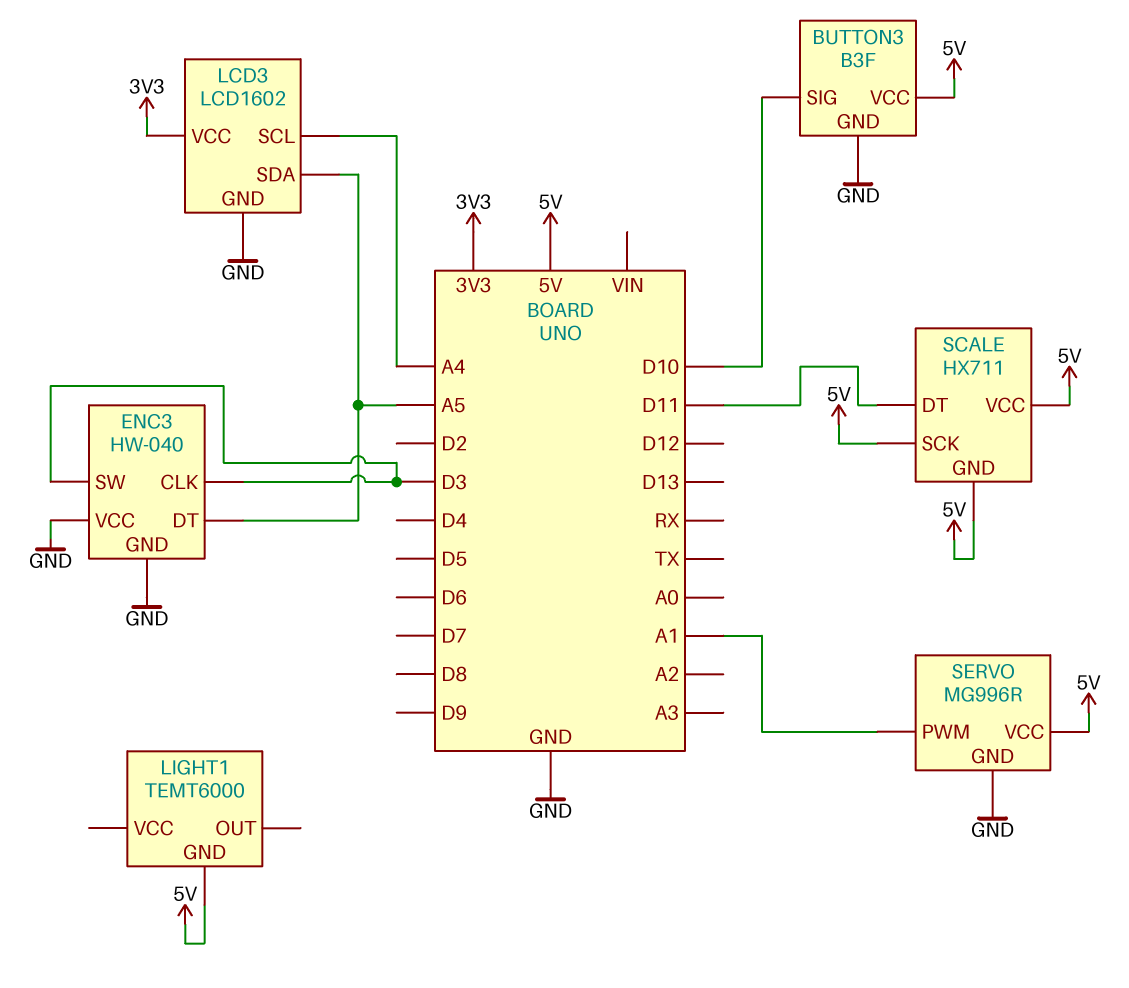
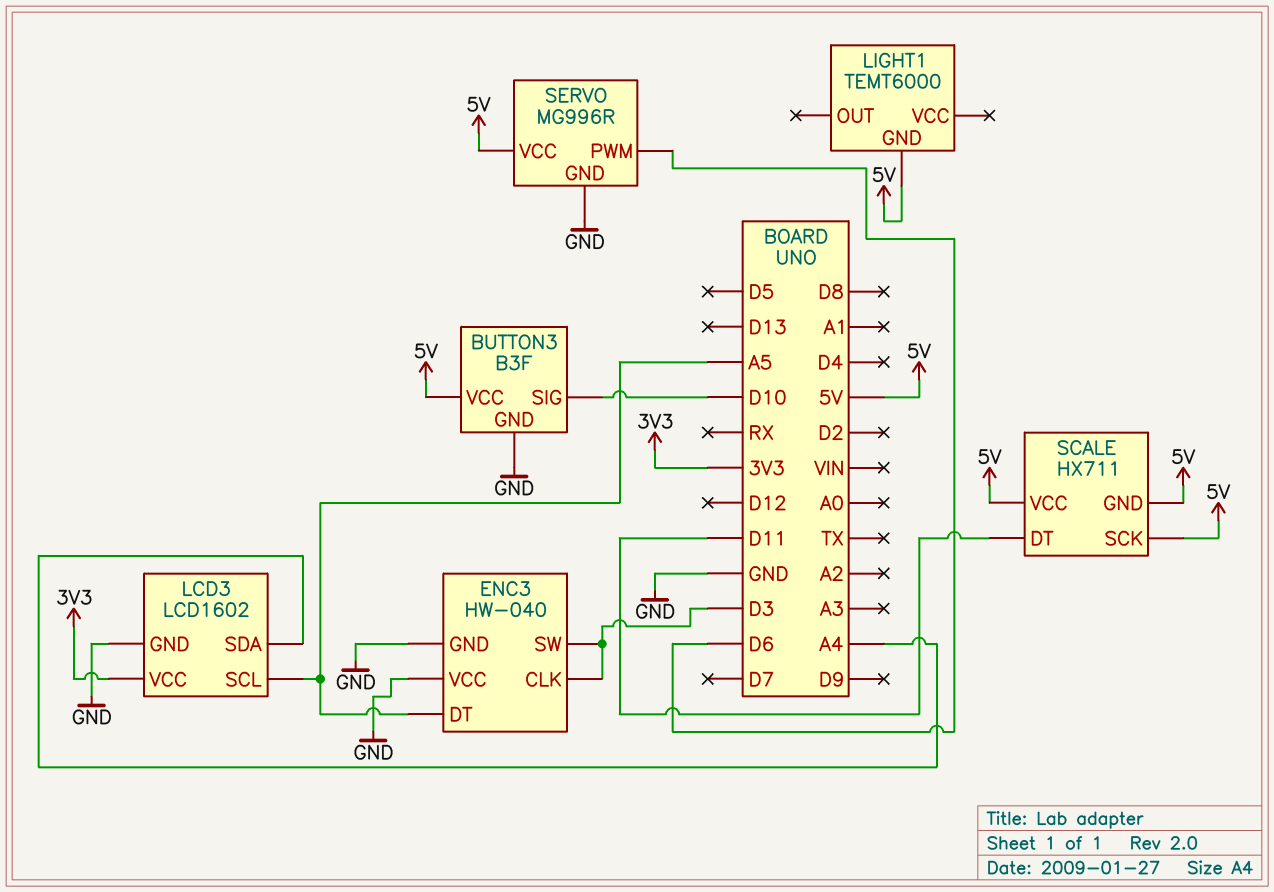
LCD3 pin SCL: A4 -> A5
LCD3 pin SDA: A5 -> A4
SERVO pin PWM: A1 -> D6

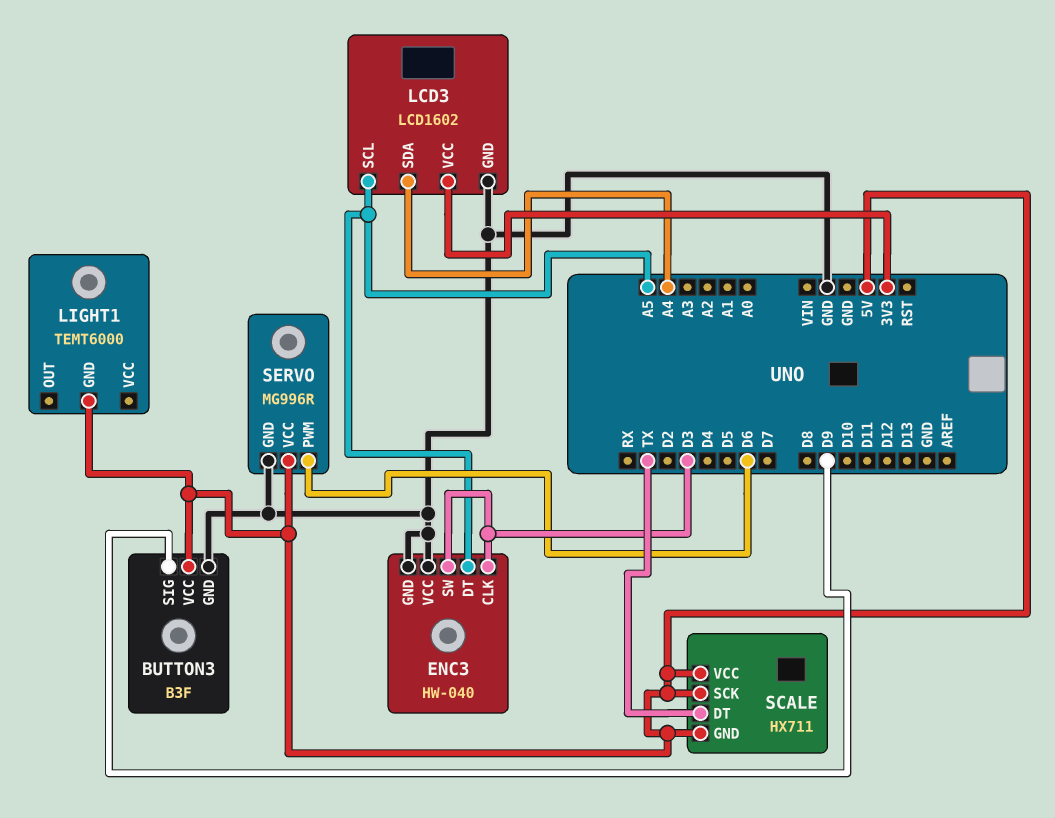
BUTTON3 pin SIG: D10 -> D9
SCALE pin DT: D11 -> TX

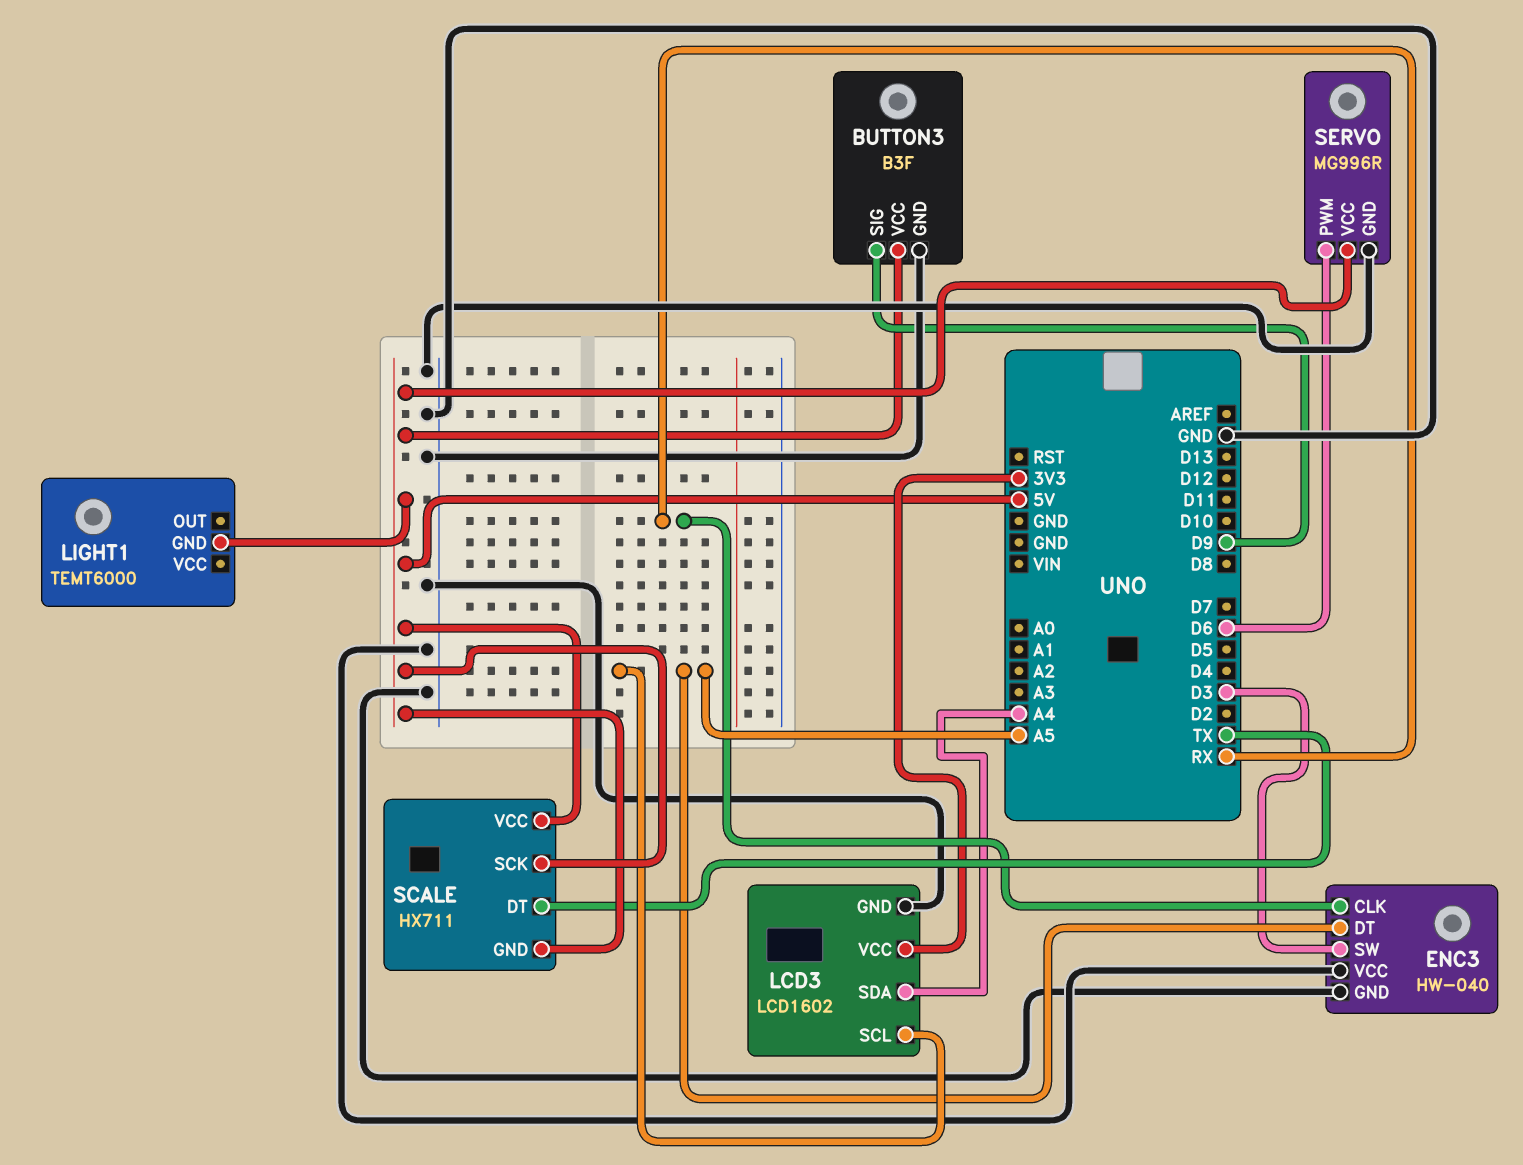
ENC3 pin CLK: D3 -> RX

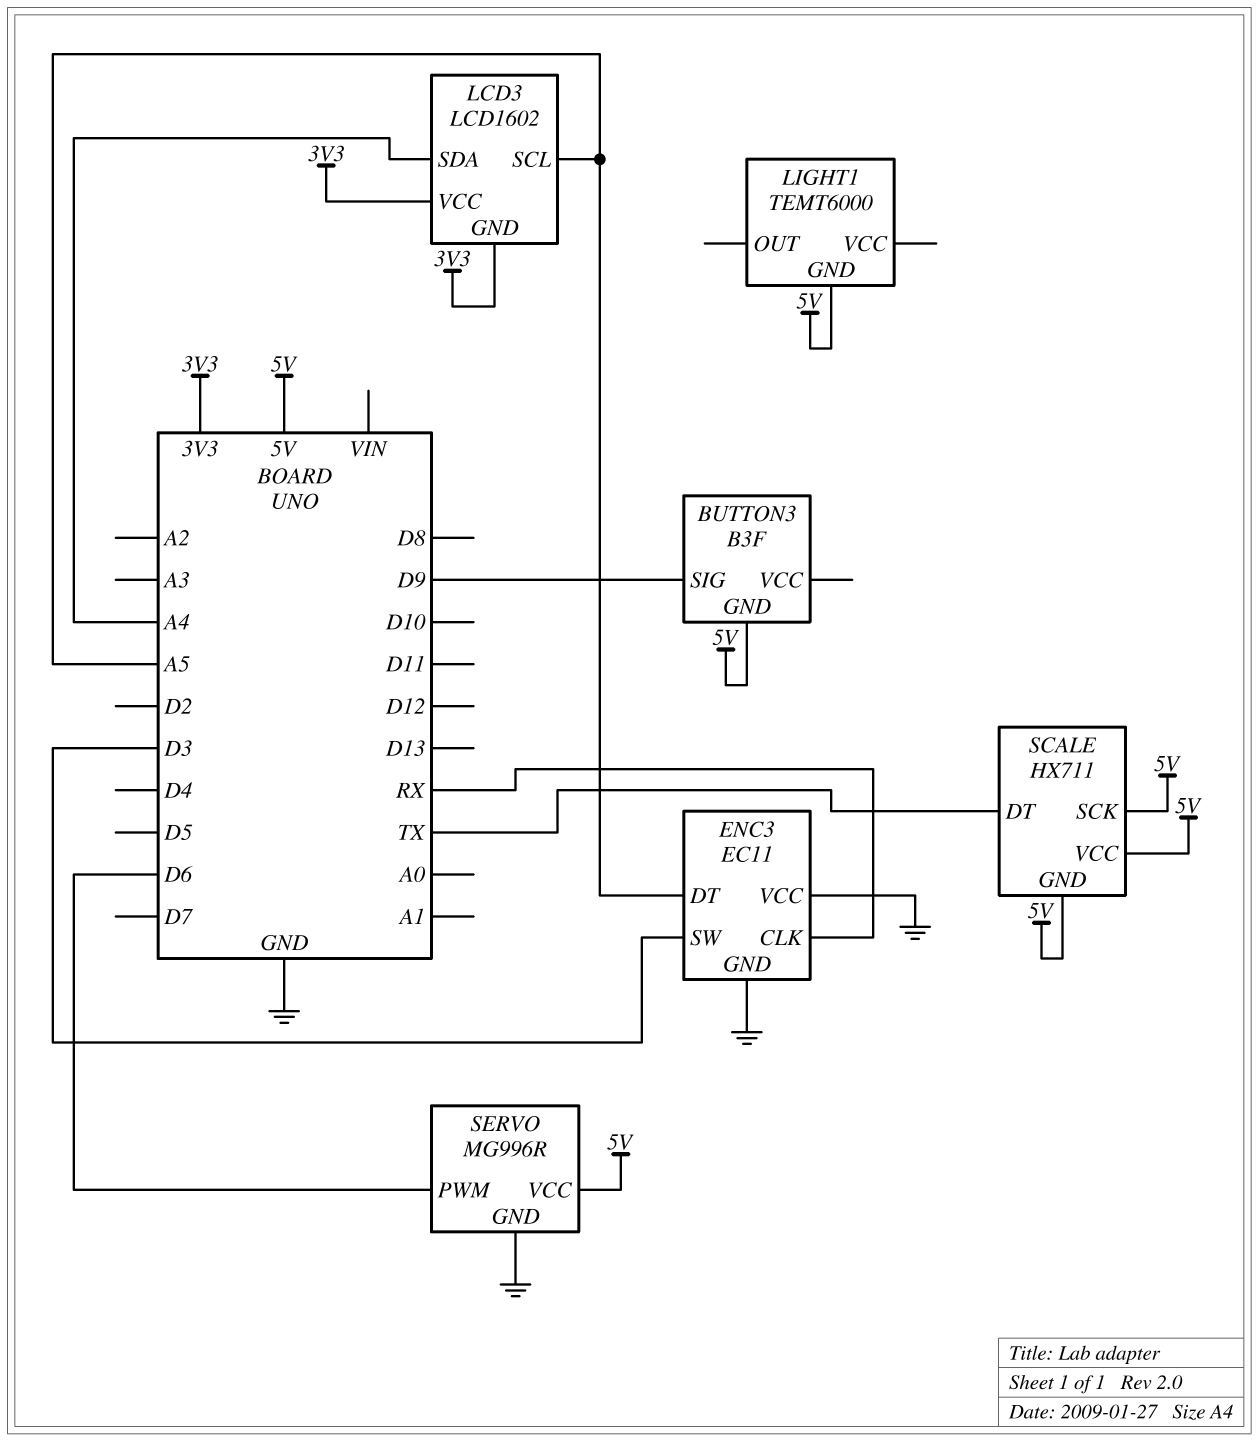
BUTTON3 pin GND: GND -> 5V
BUTTON3 pin VCC: 5V -> none
ENC3: HW-040 -> EC11
LCD3 pin GND: GND -> 3V3

